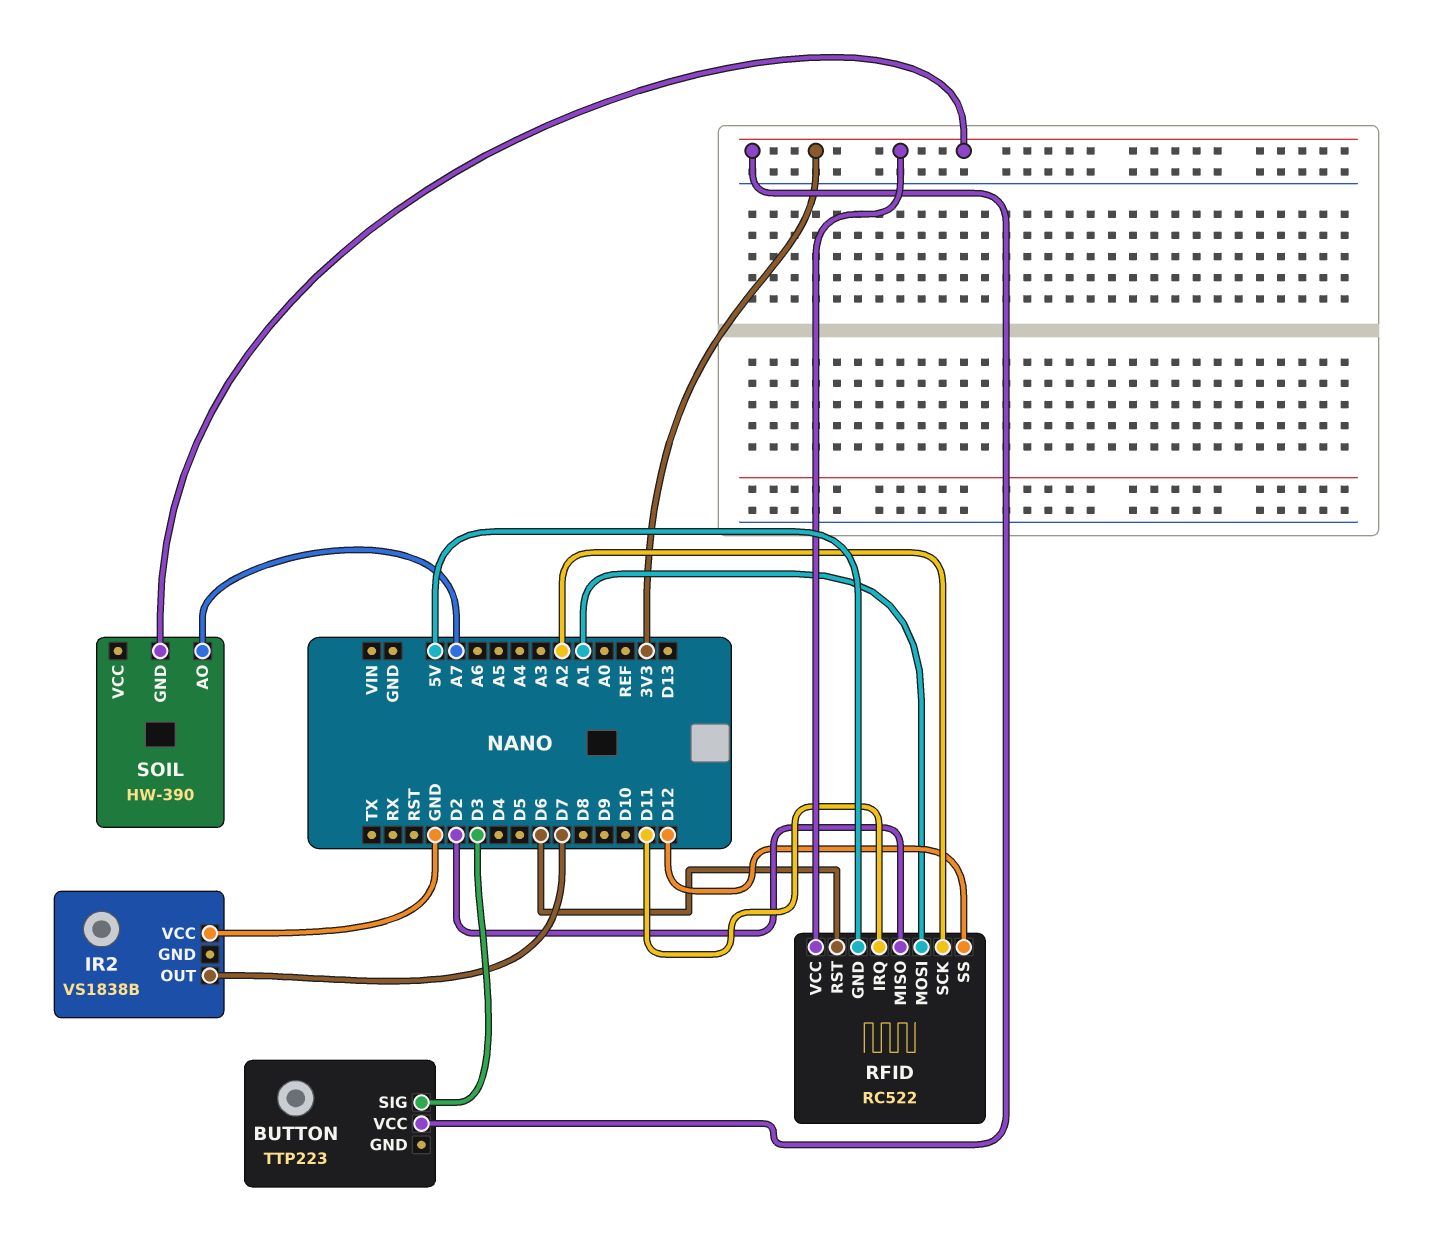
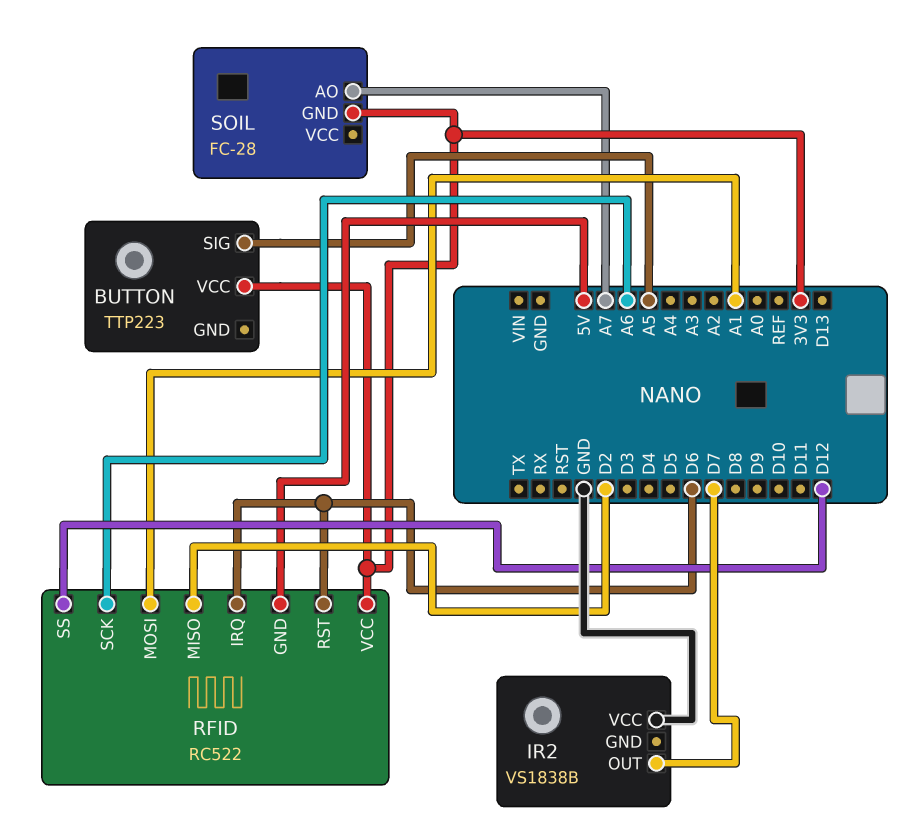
BUTTON pin SIG: D3 -> A5
RFID pin IRQ: D11 -> D6
RFID pin SCK: A2 -> A6
SOIL: HW-390 -> FC-28

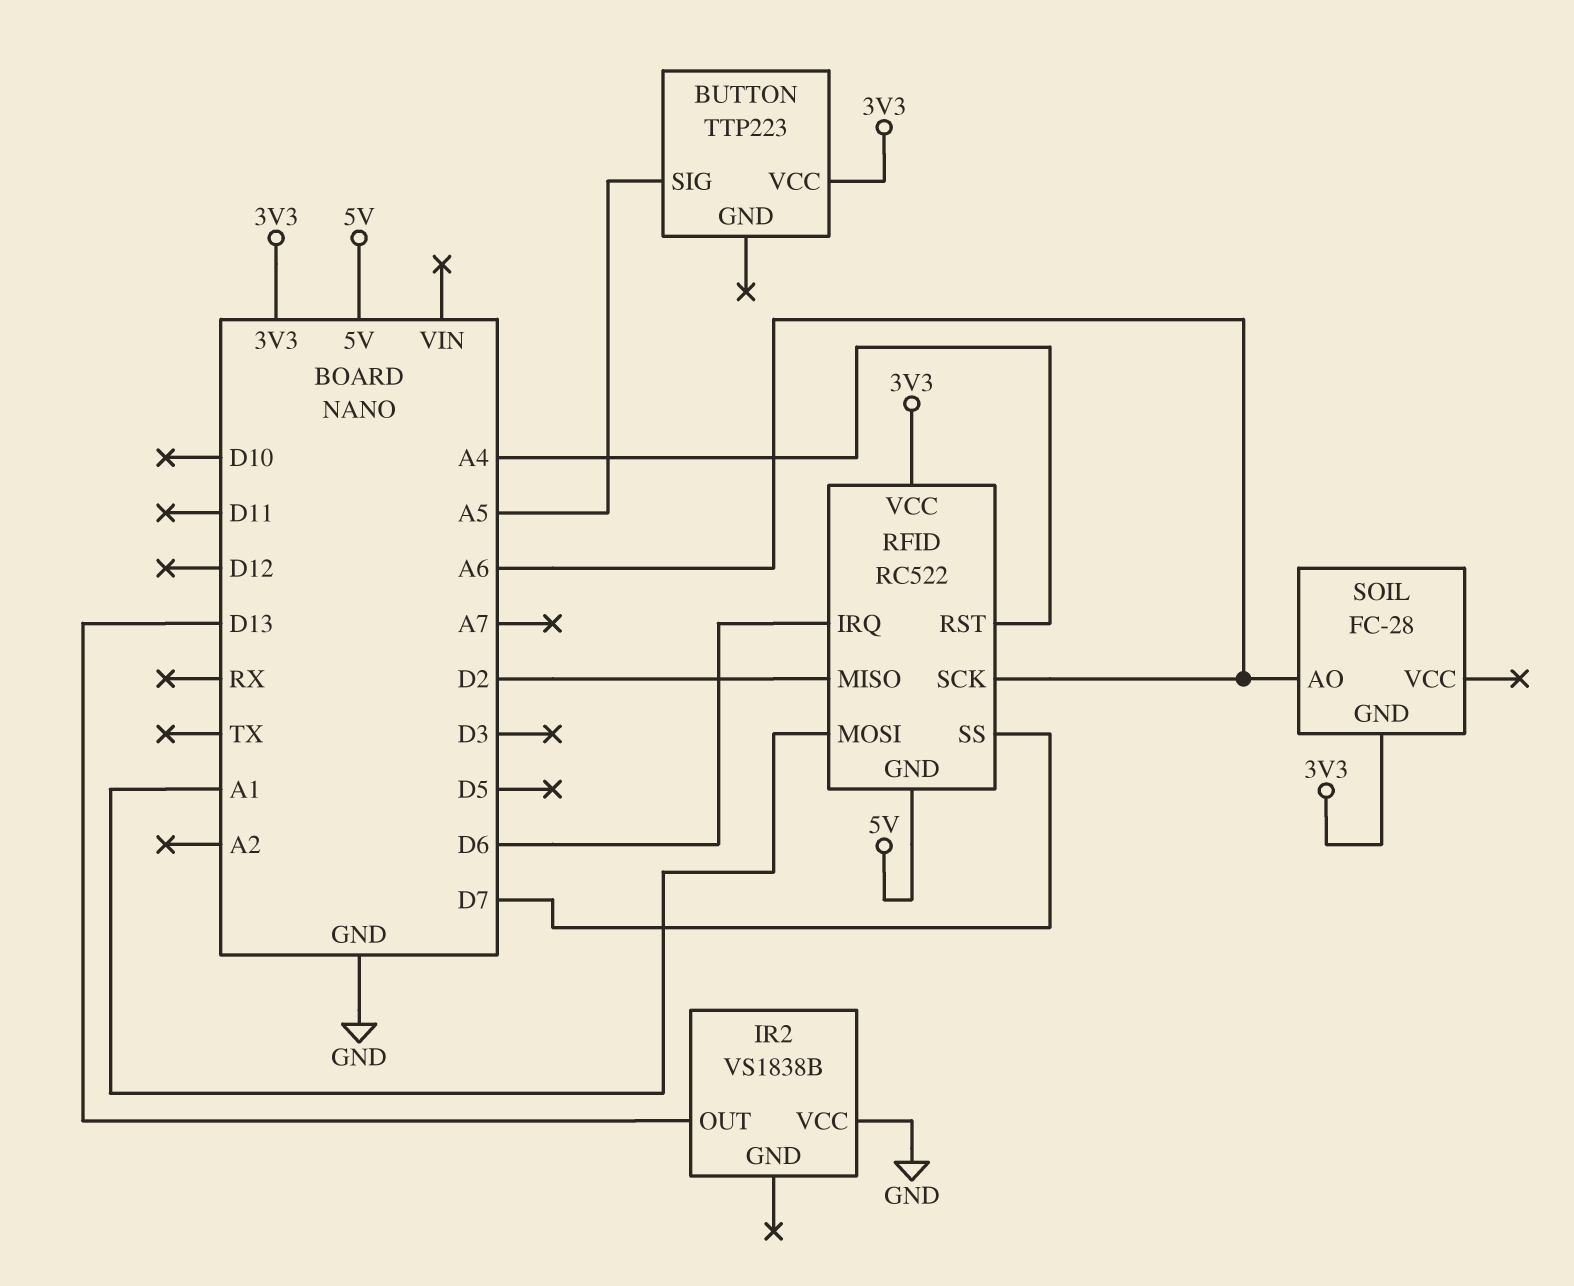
IR2 pin OUT: D7 -> D13
RFID pin RST: D6 -> A4
RFID pin SS: D12 -> D7
SOIL pin AO: A7 -> A6

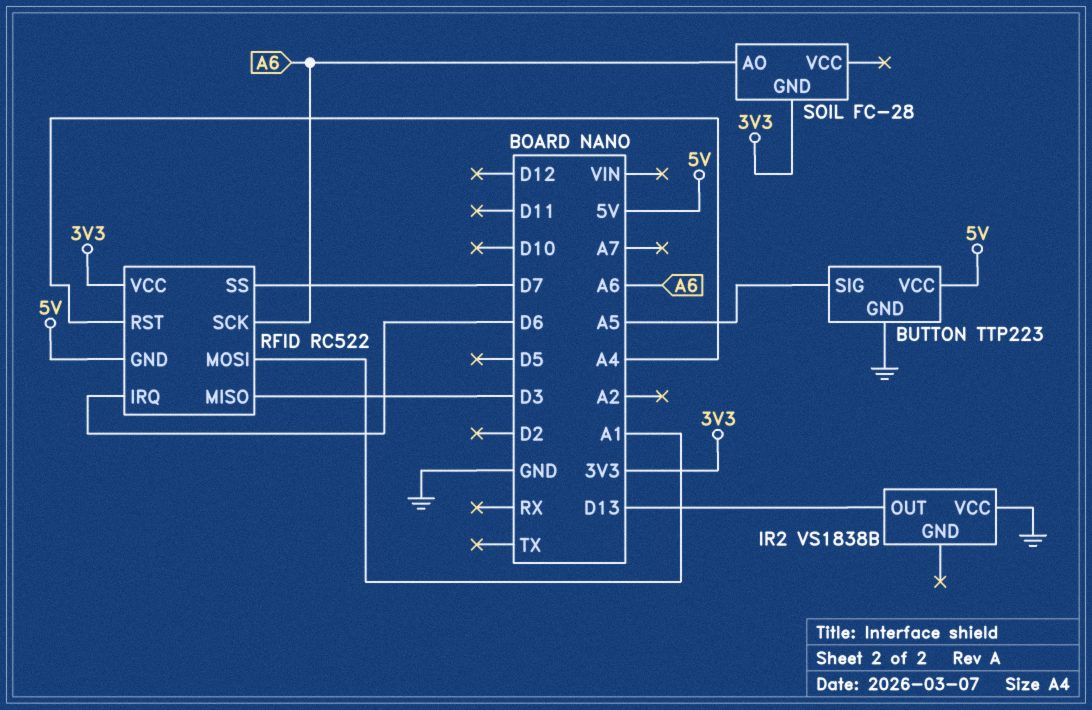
BUTTON pin GND: none -> GND
BUTTON pin VCC: 3V3 -> 5V
RFID pin MISO: D2 -> D3

